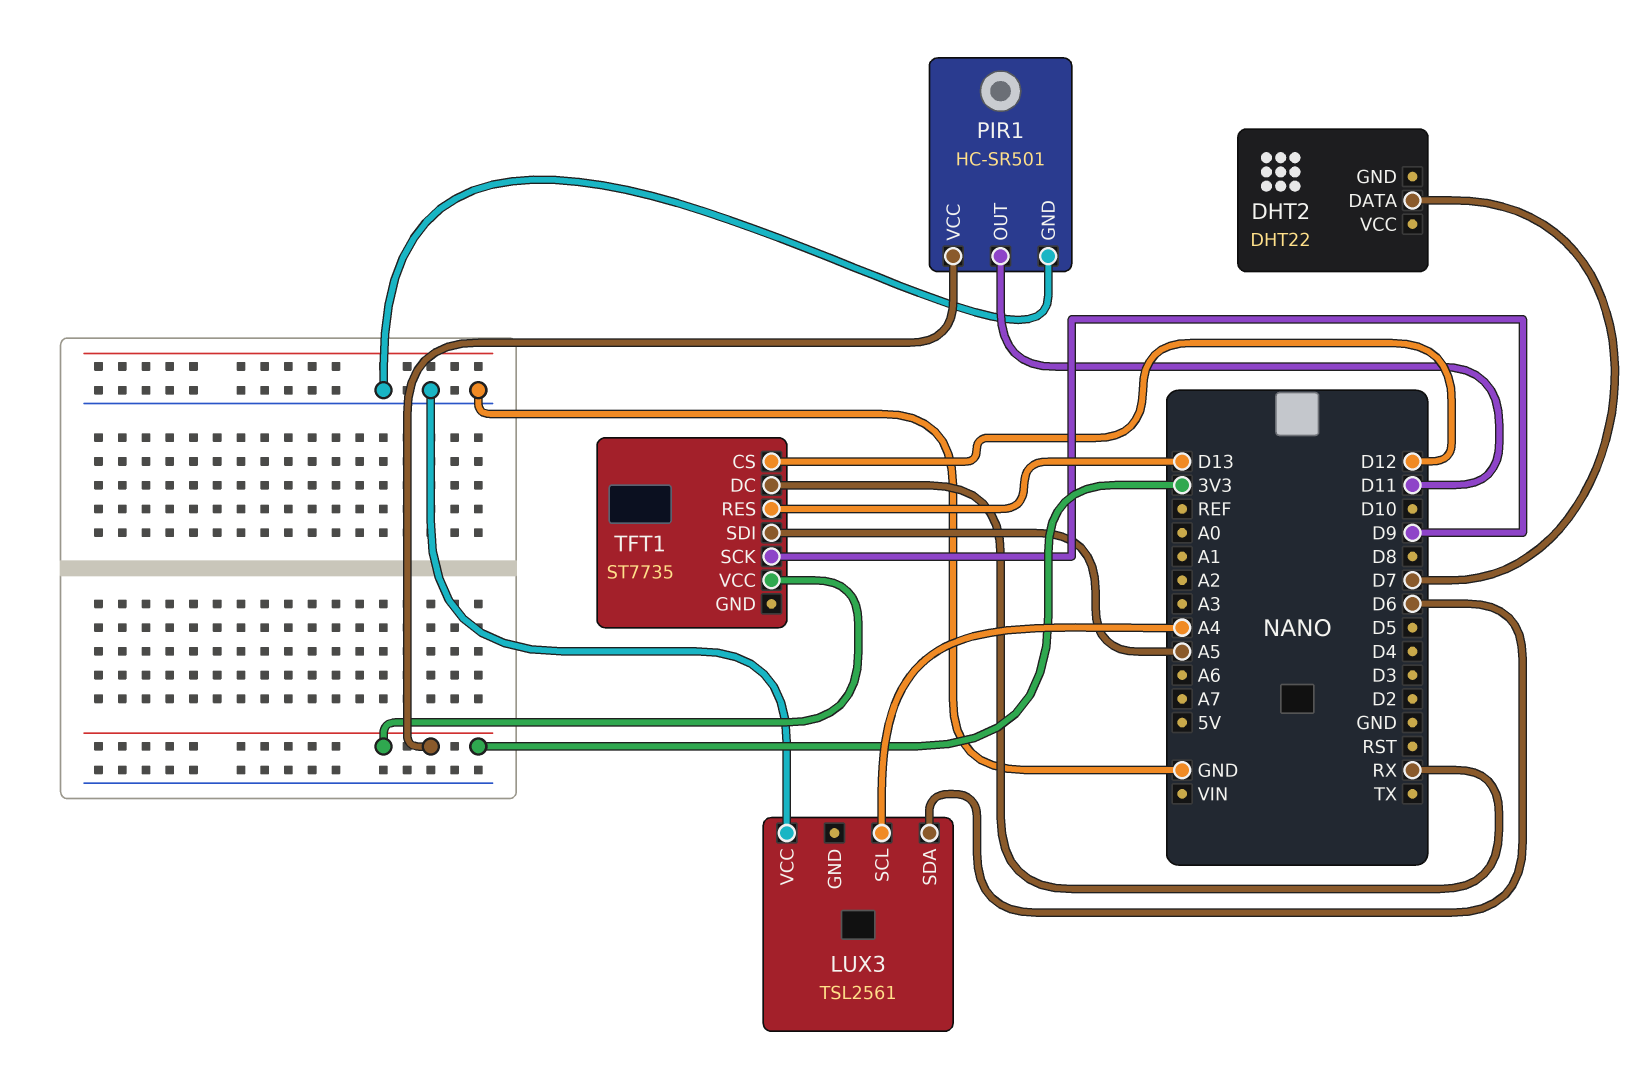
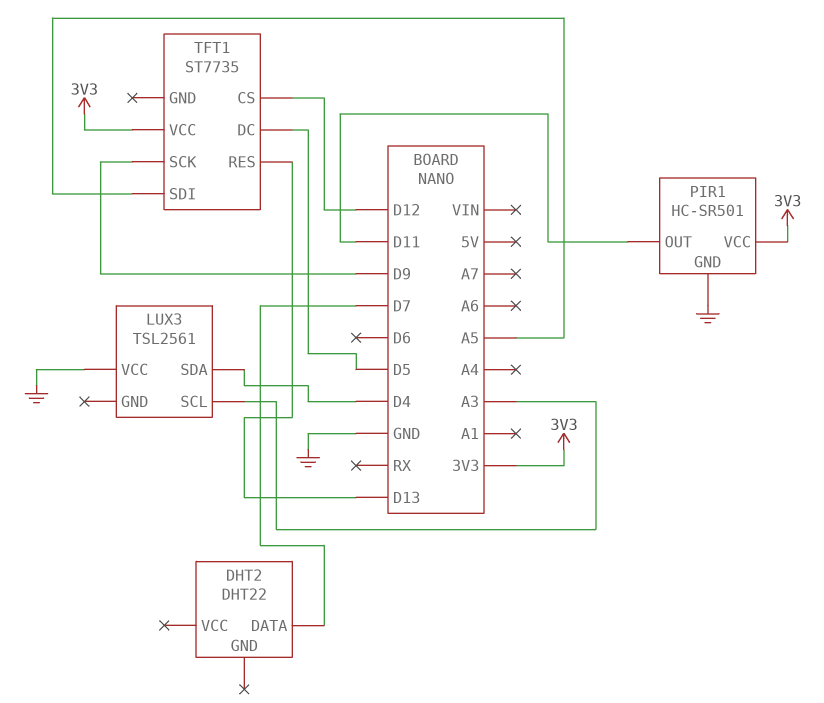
LUX3 pin SCL: A4 -> A3
LUX3 pin SDA: D6 -> D4
TFT1 pin DC: RX -> D5

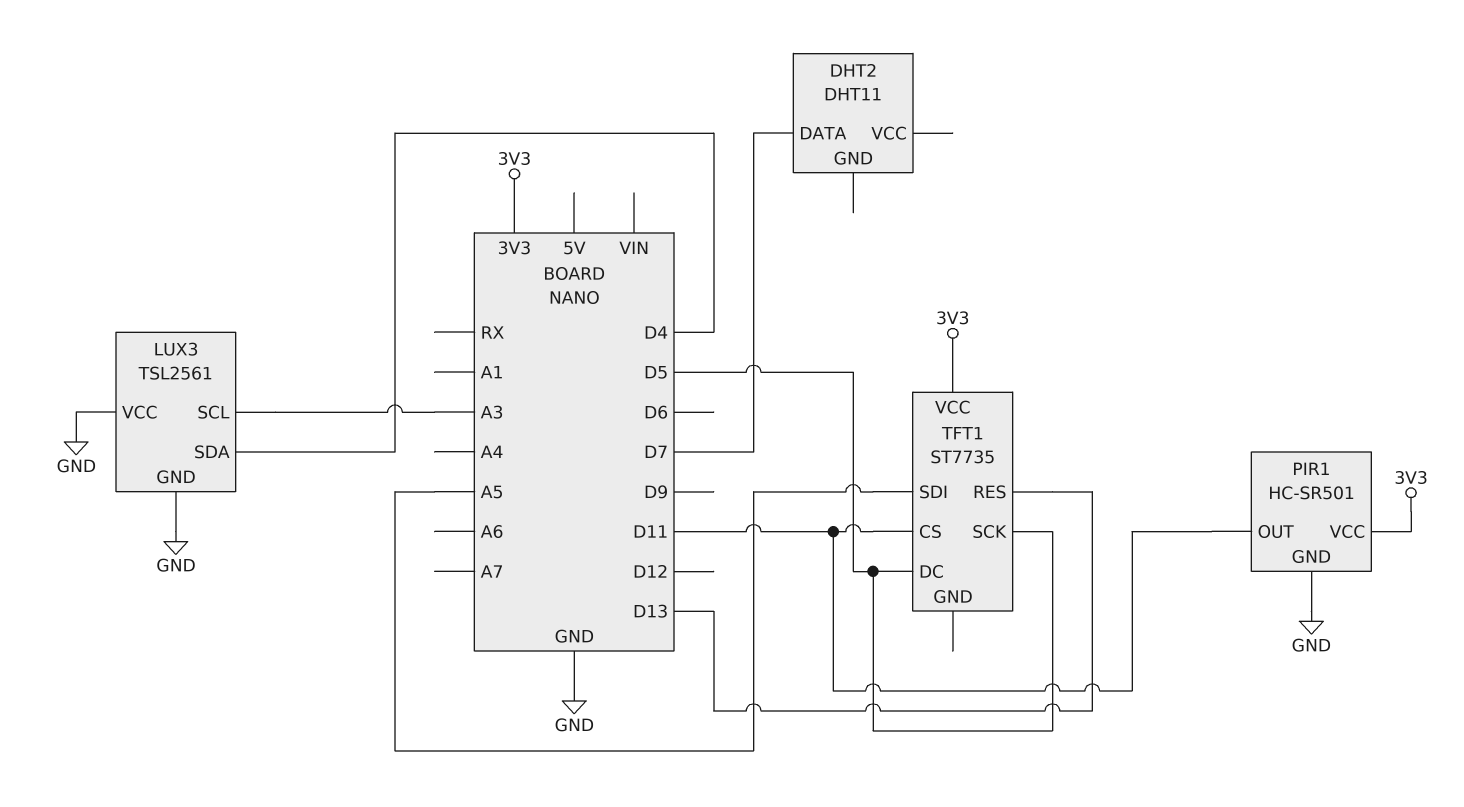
DHT2: DHT22 -> DHT11
LUX3 pin GND: none -> GND
TFT1 pin CS: D12 -> D11
TFT1 pin SCK: D9 -> D5

